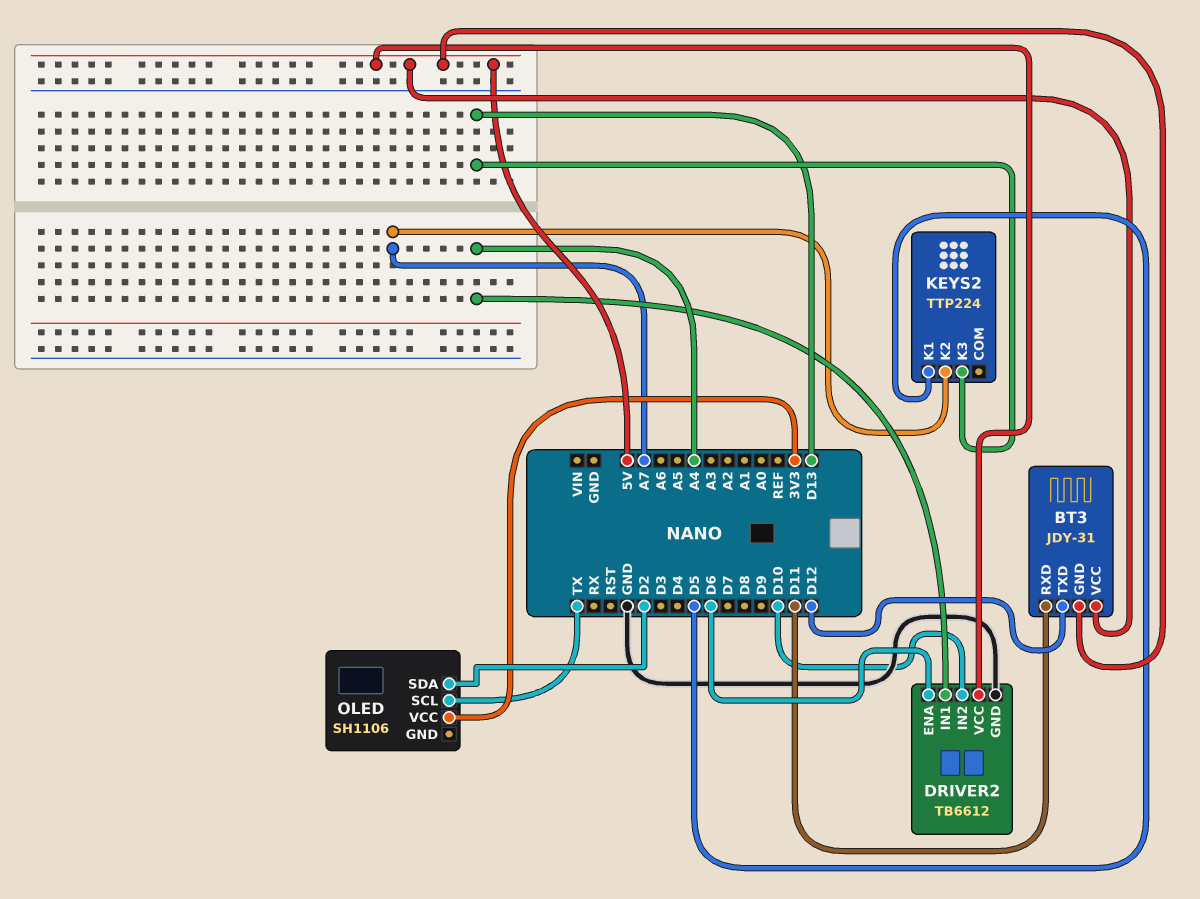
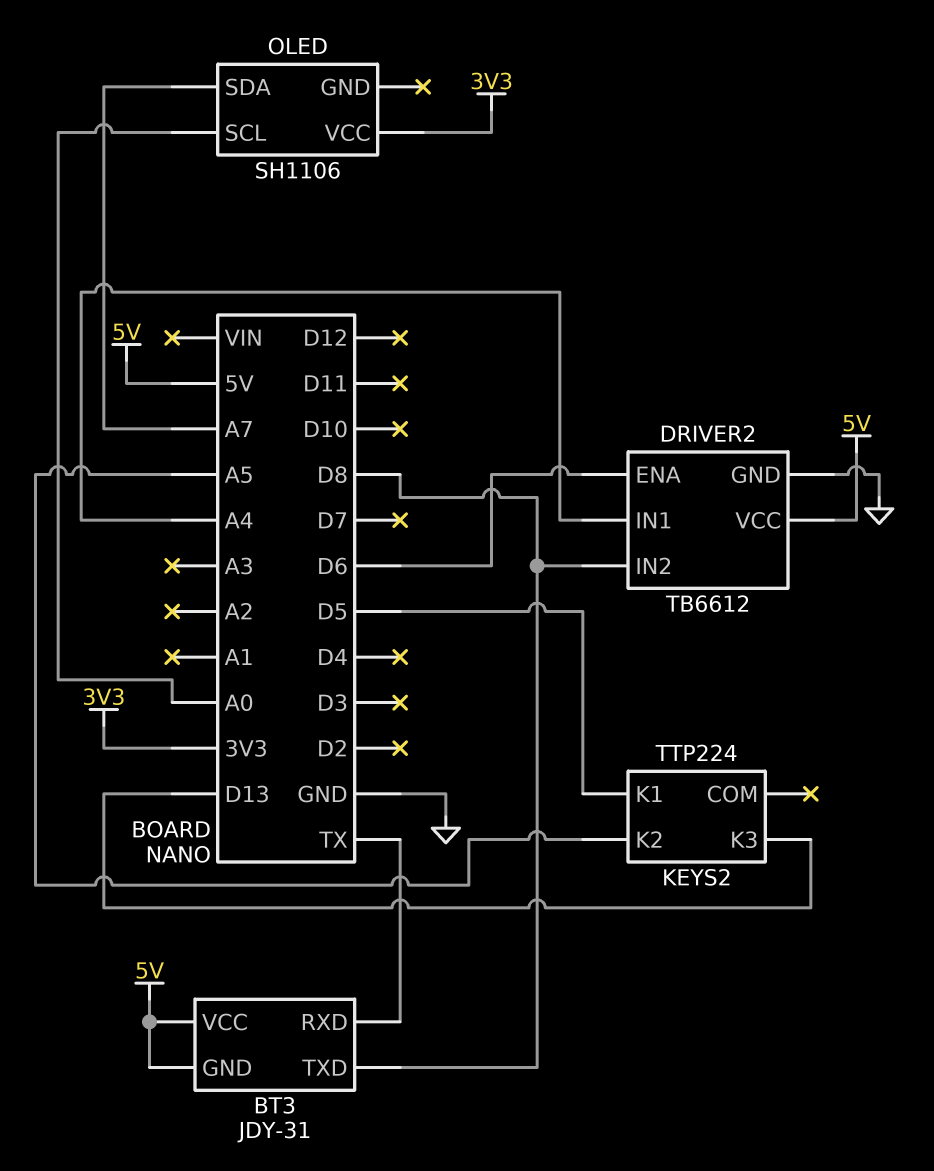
BT3 pin RXD: D11 -> TX
BT3 pin TXD: D12 -> D8
DRIVER2 pin IN2: D10 -> D8
KEYS2 pin K2: A7 -> A5
OLED pin SCL: TX -> A0
OLED pin SDA: D2 -> A7

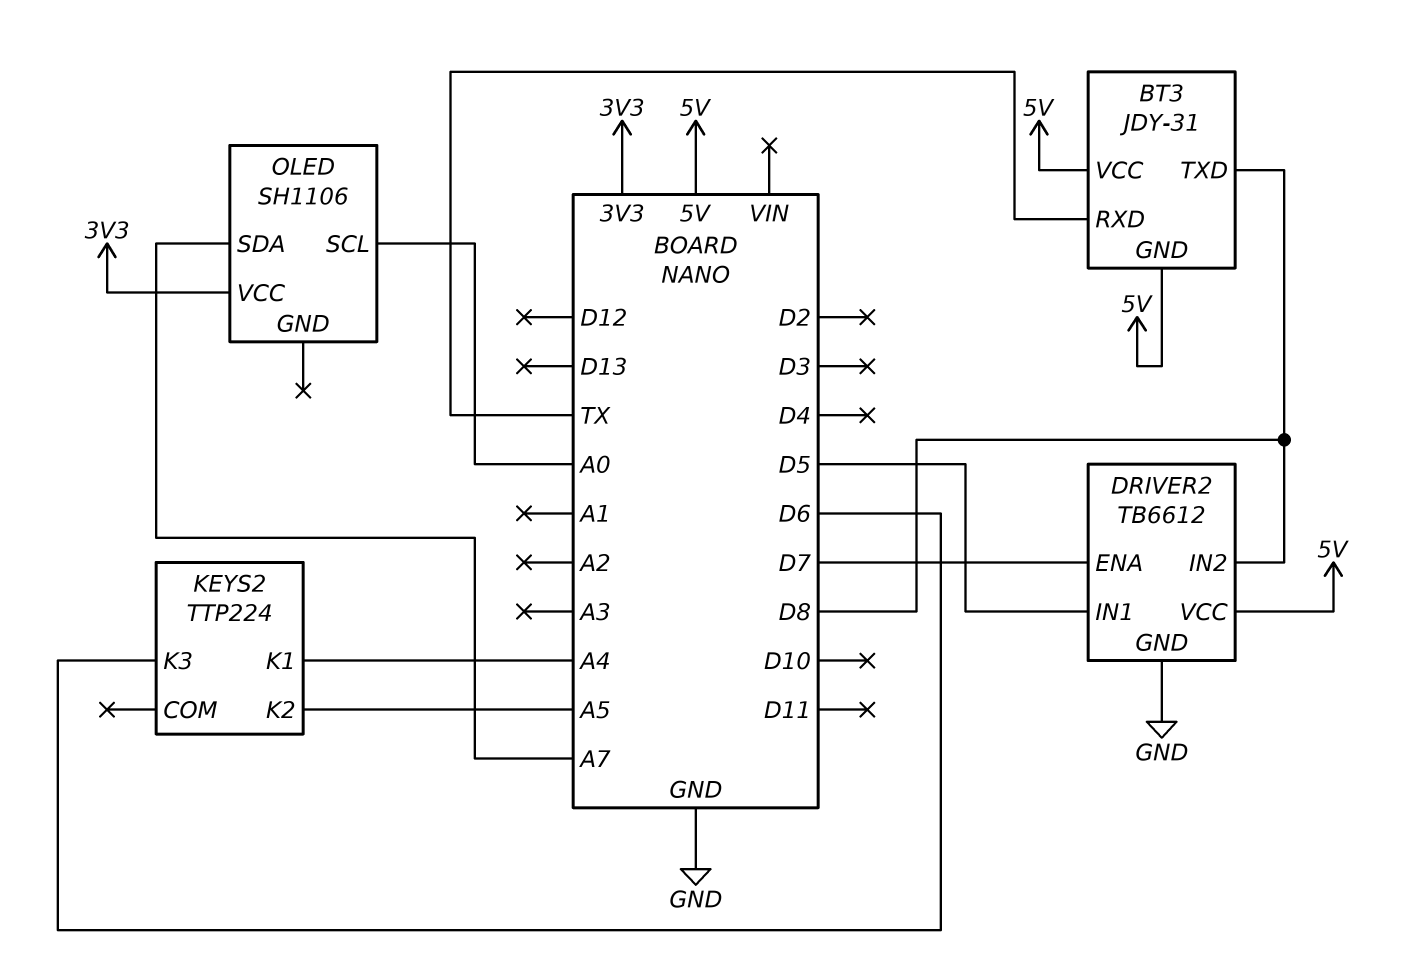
DRIVER2 pin ENA: D6 -> D7
DRIVER2 pin IN1: A4 -> D5
KEYS2 pin K1: D5 -> A4
KEYS2 pin K3: D13 -> D6

